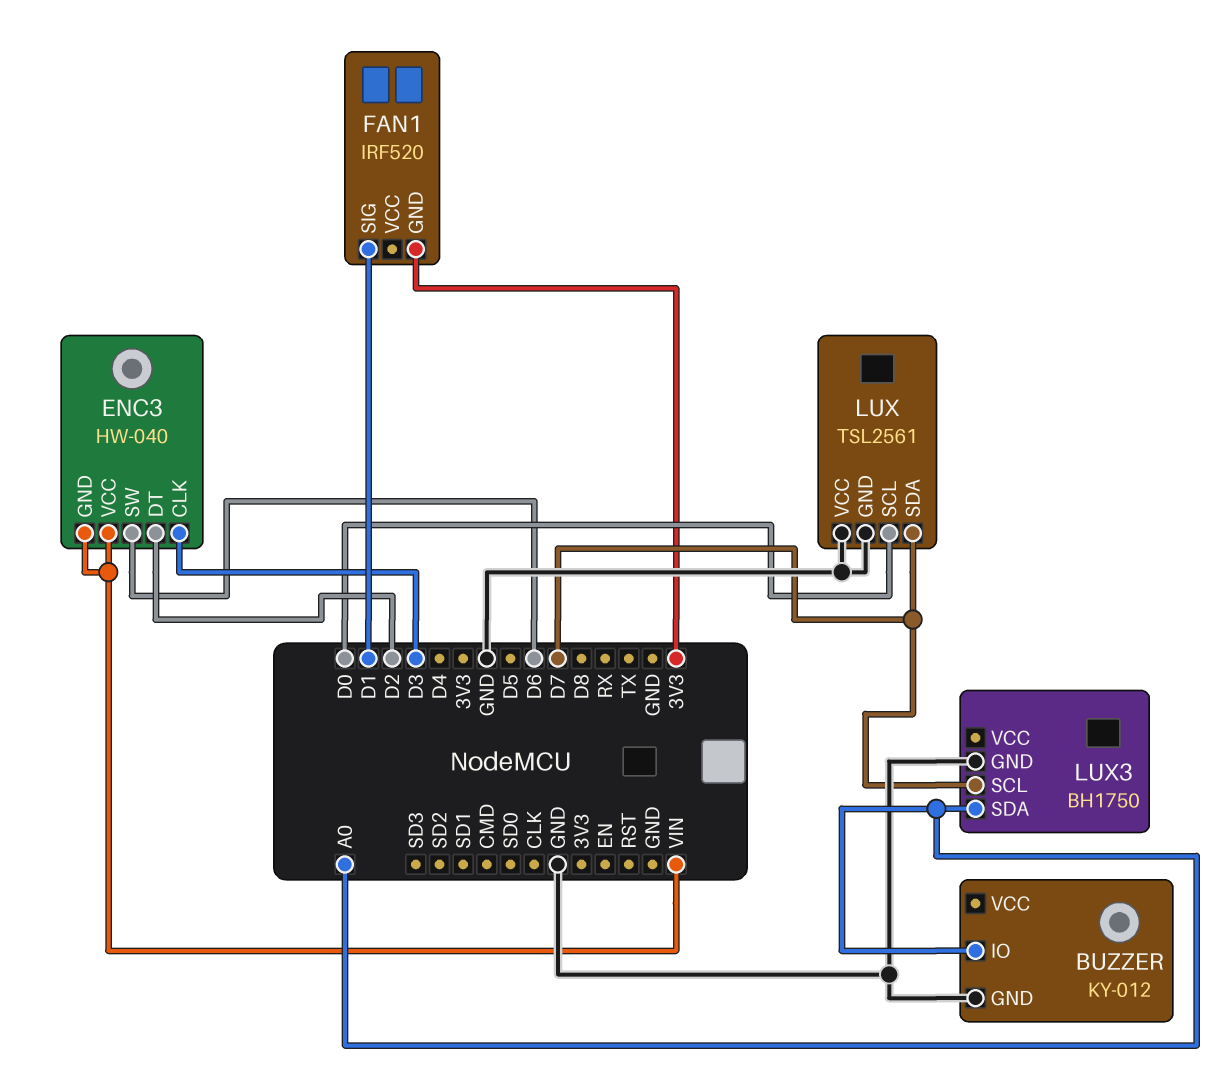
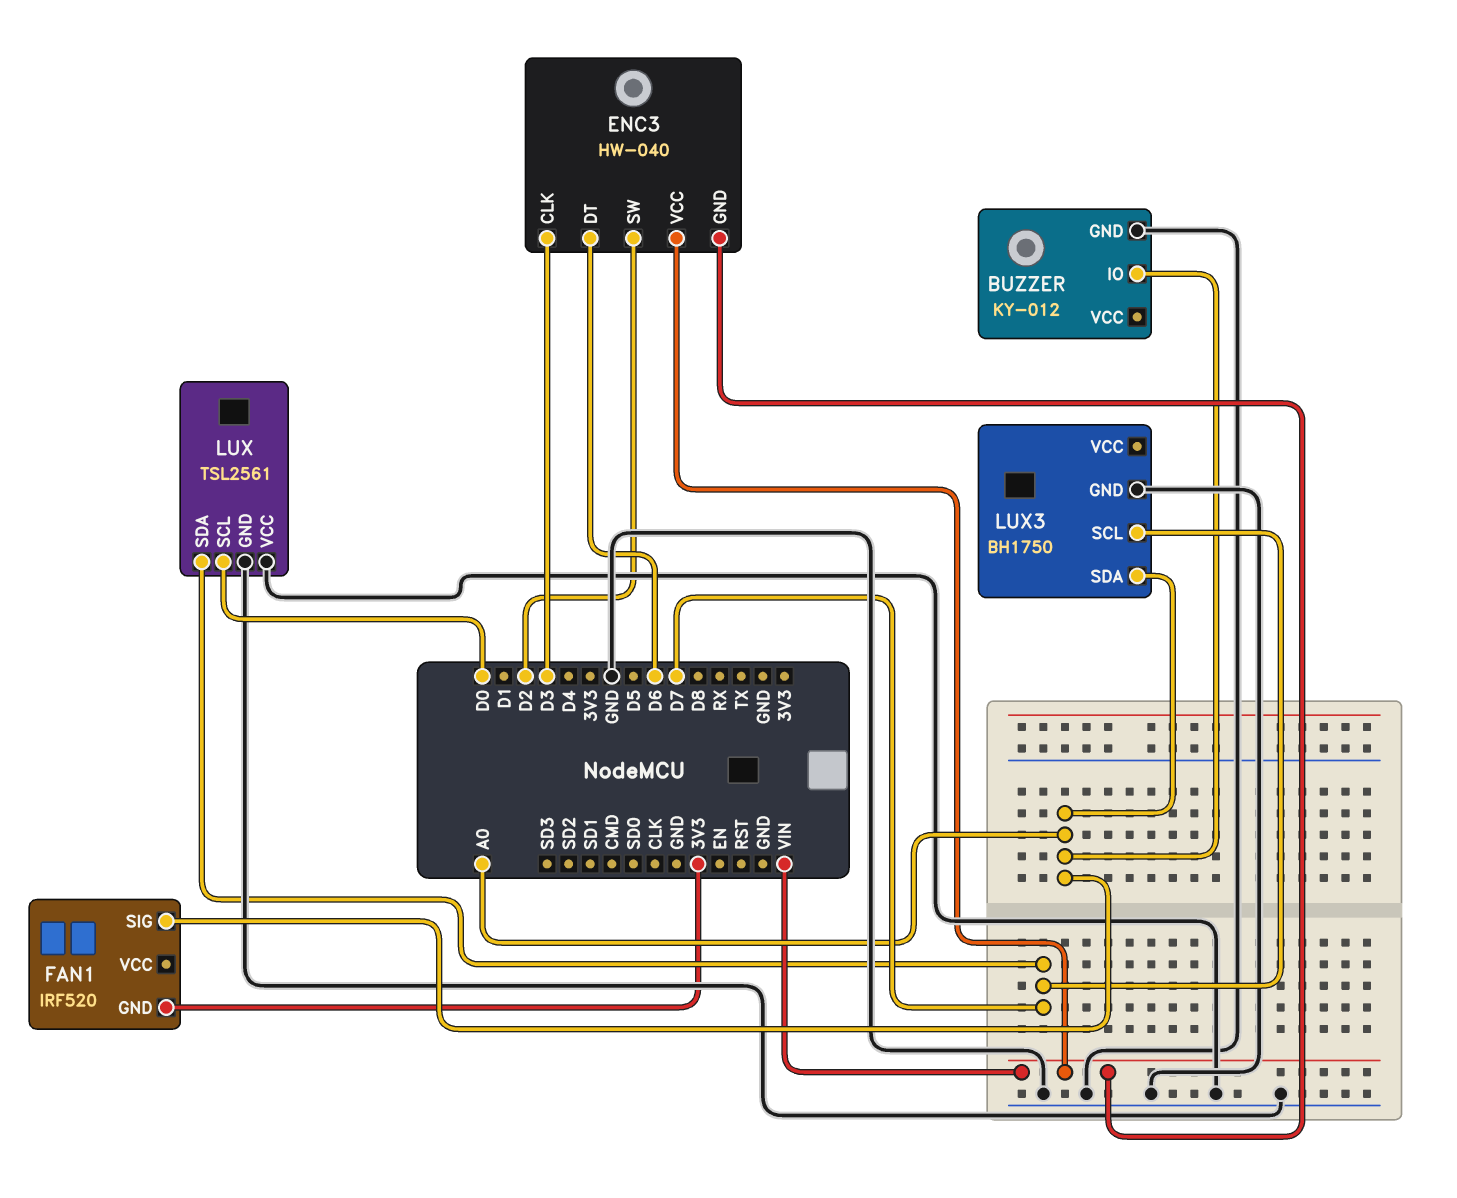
ENC3 pin DT: D2 -> D6
ENC3 pin SW: D6 -> D2
FAN1 pin SIG: D1 -> A0

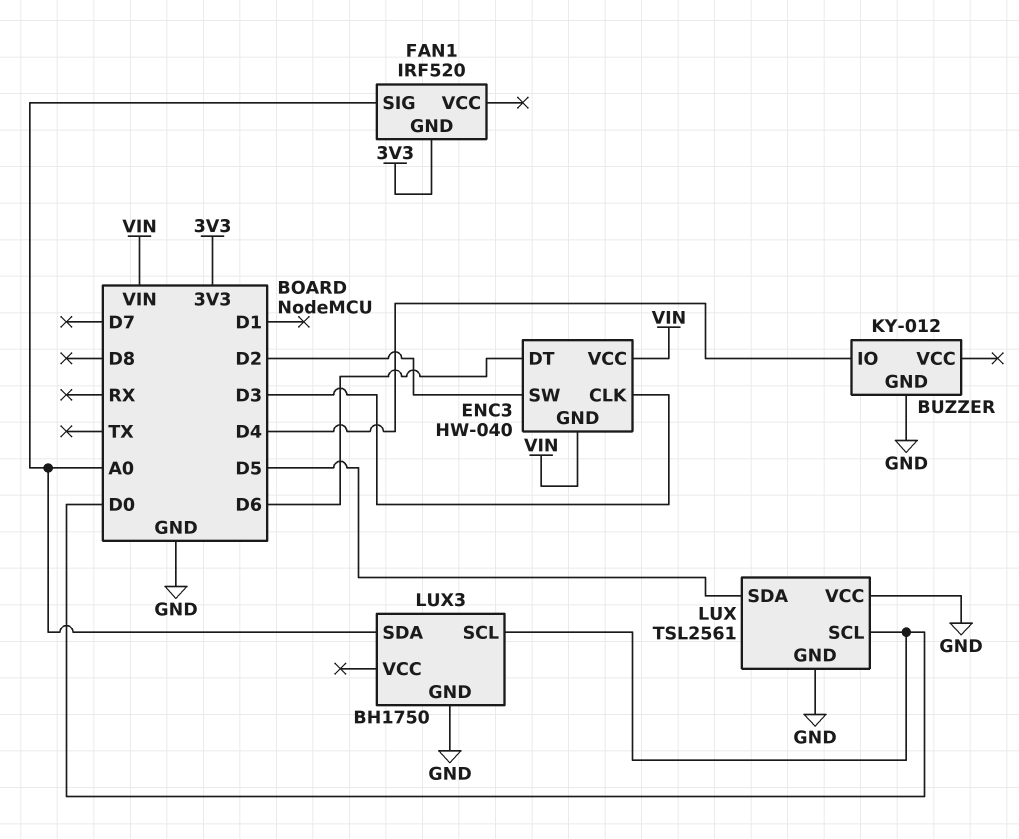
BUZZER pin IO: A0 -> D4
LUX pin SDA: D7 -> D5
LUX3 pin SCL: D7 -> D0

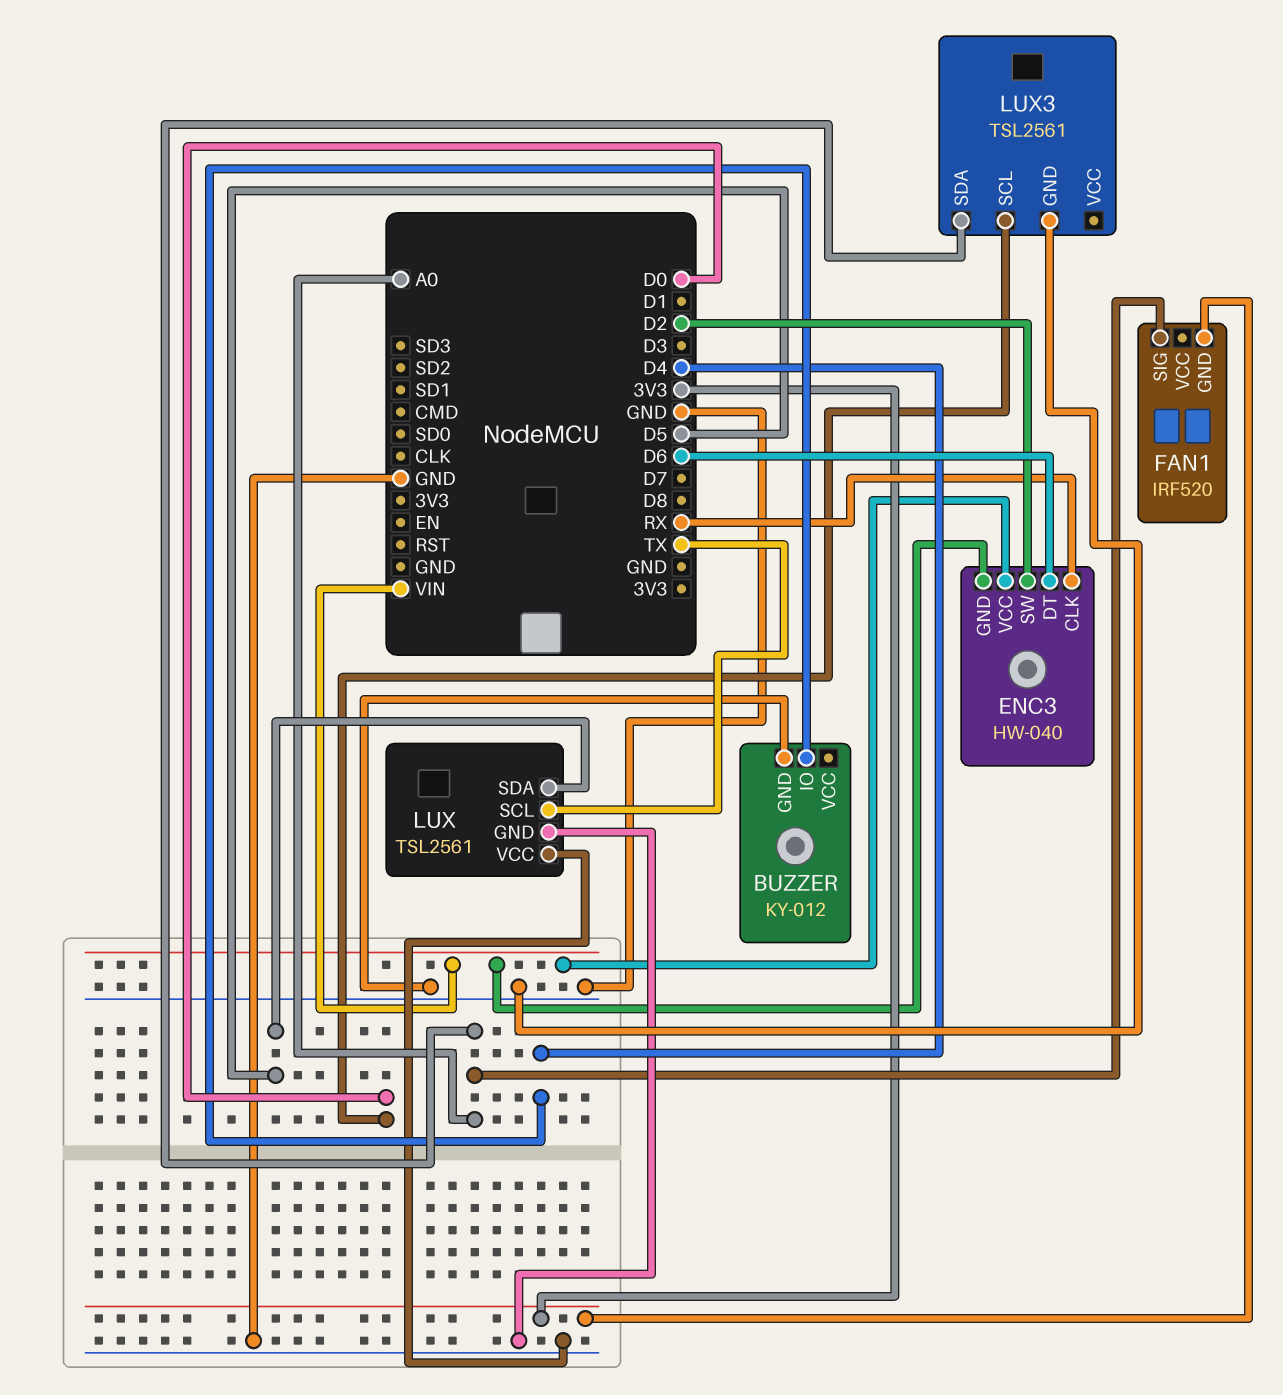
ENC3 pin CLK: D3 -> RX
LUX pin SCL: D0 -> TX
LUX3: BH1750 -> TSL2561

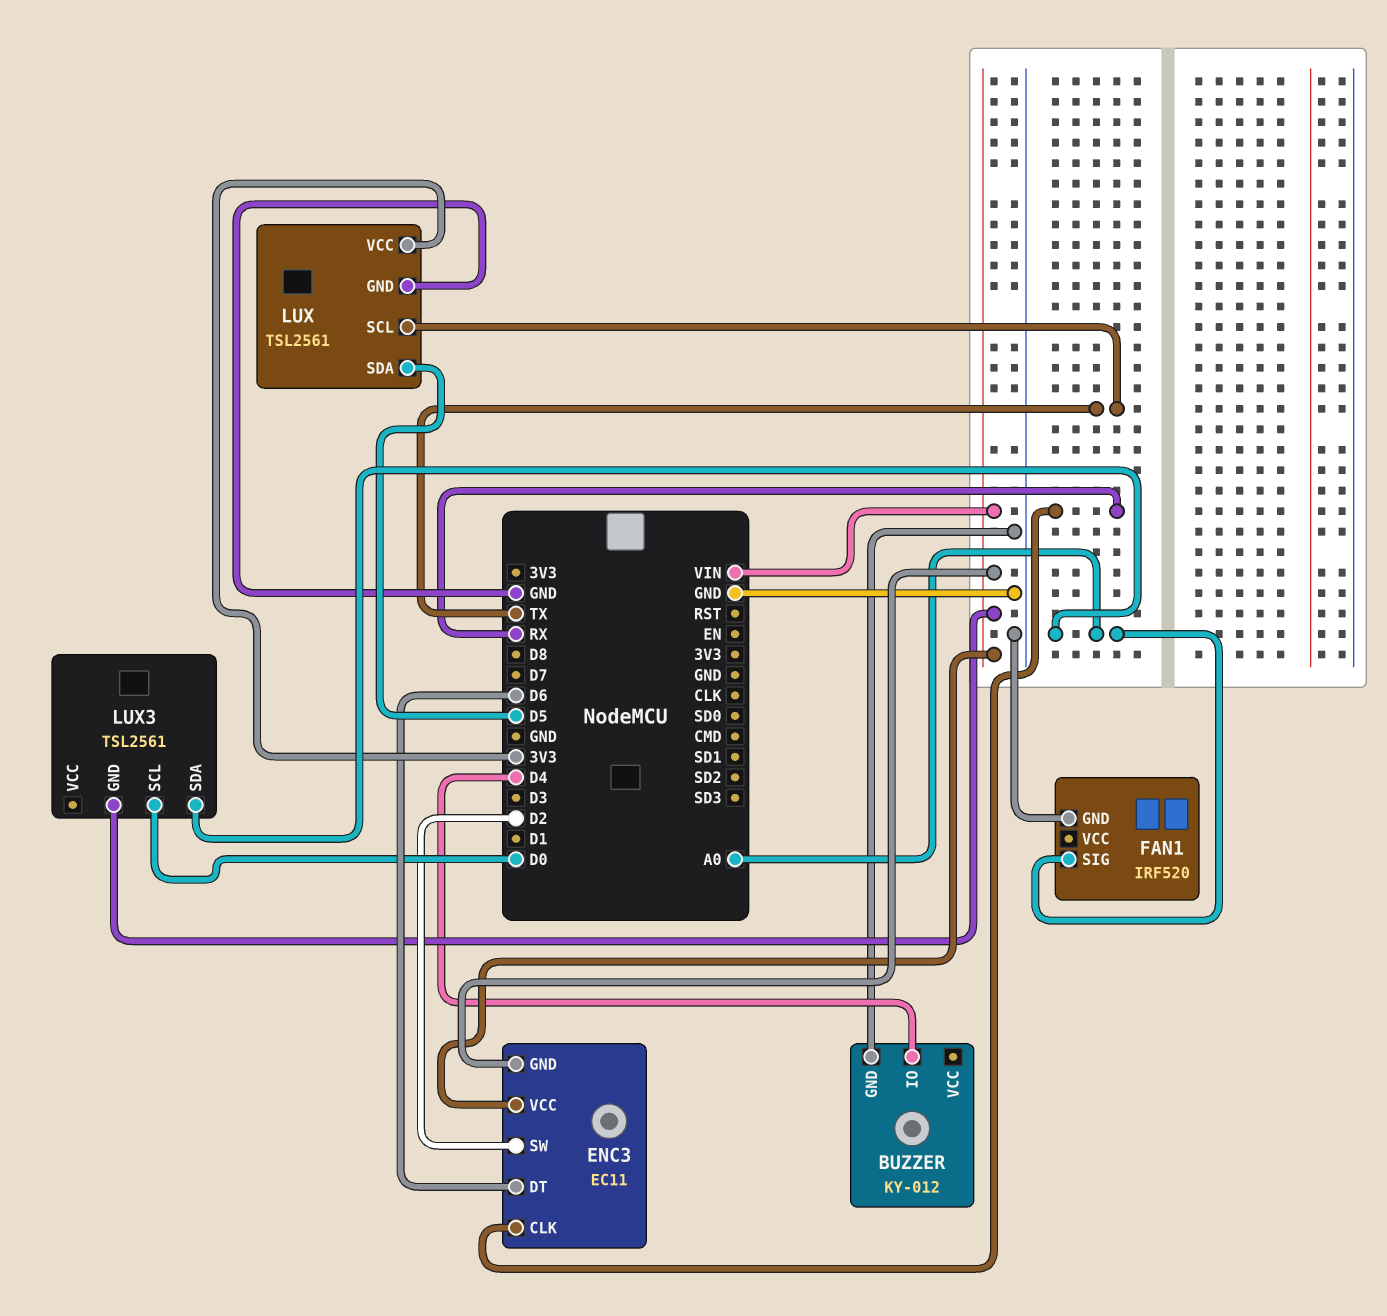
ENC3: HW-040 -> EC11
FAN1 pin GND: 3V3 -> GND
LUX pin VCC: GND -> 3V3
LUX3 pin GND: GND -> VIN

